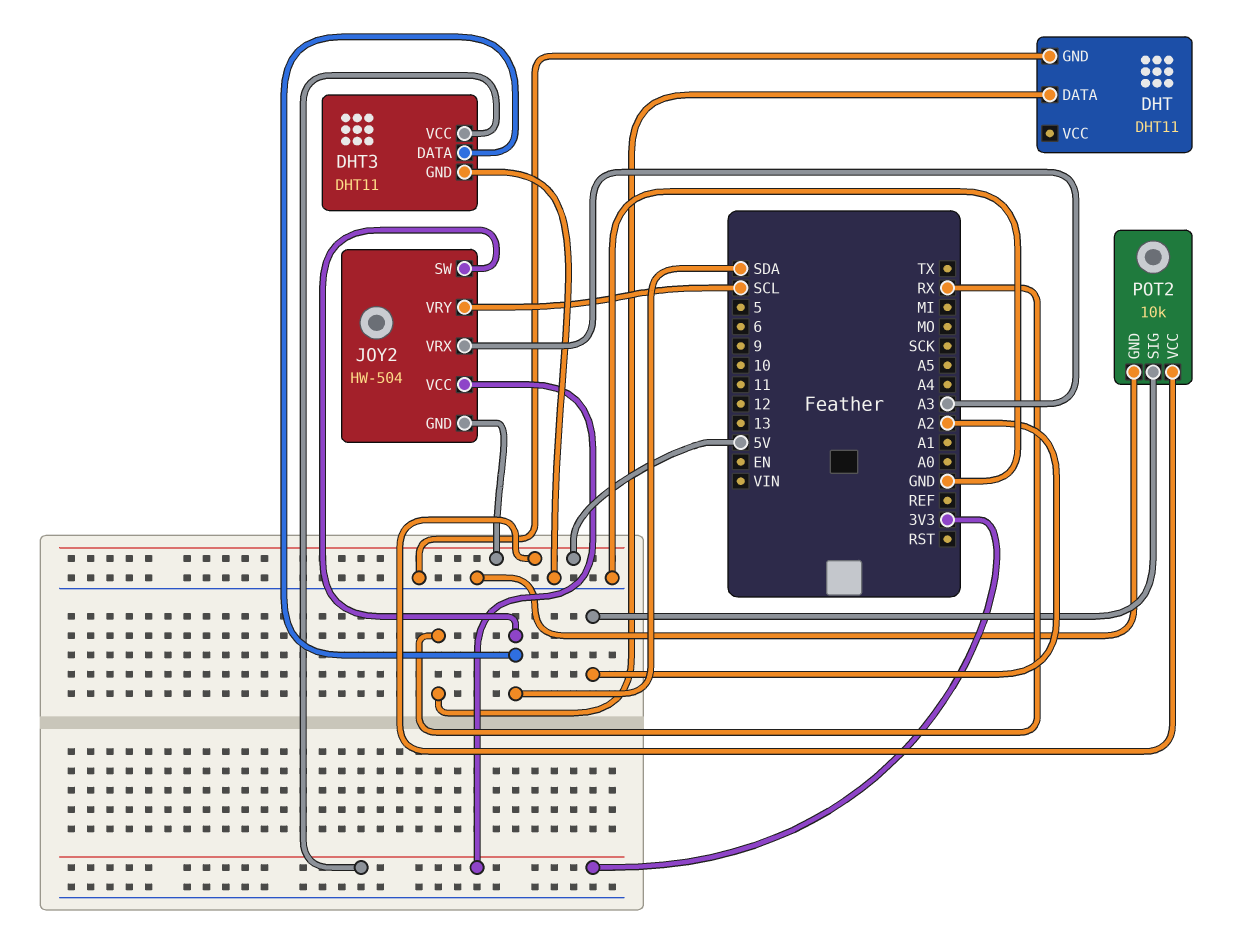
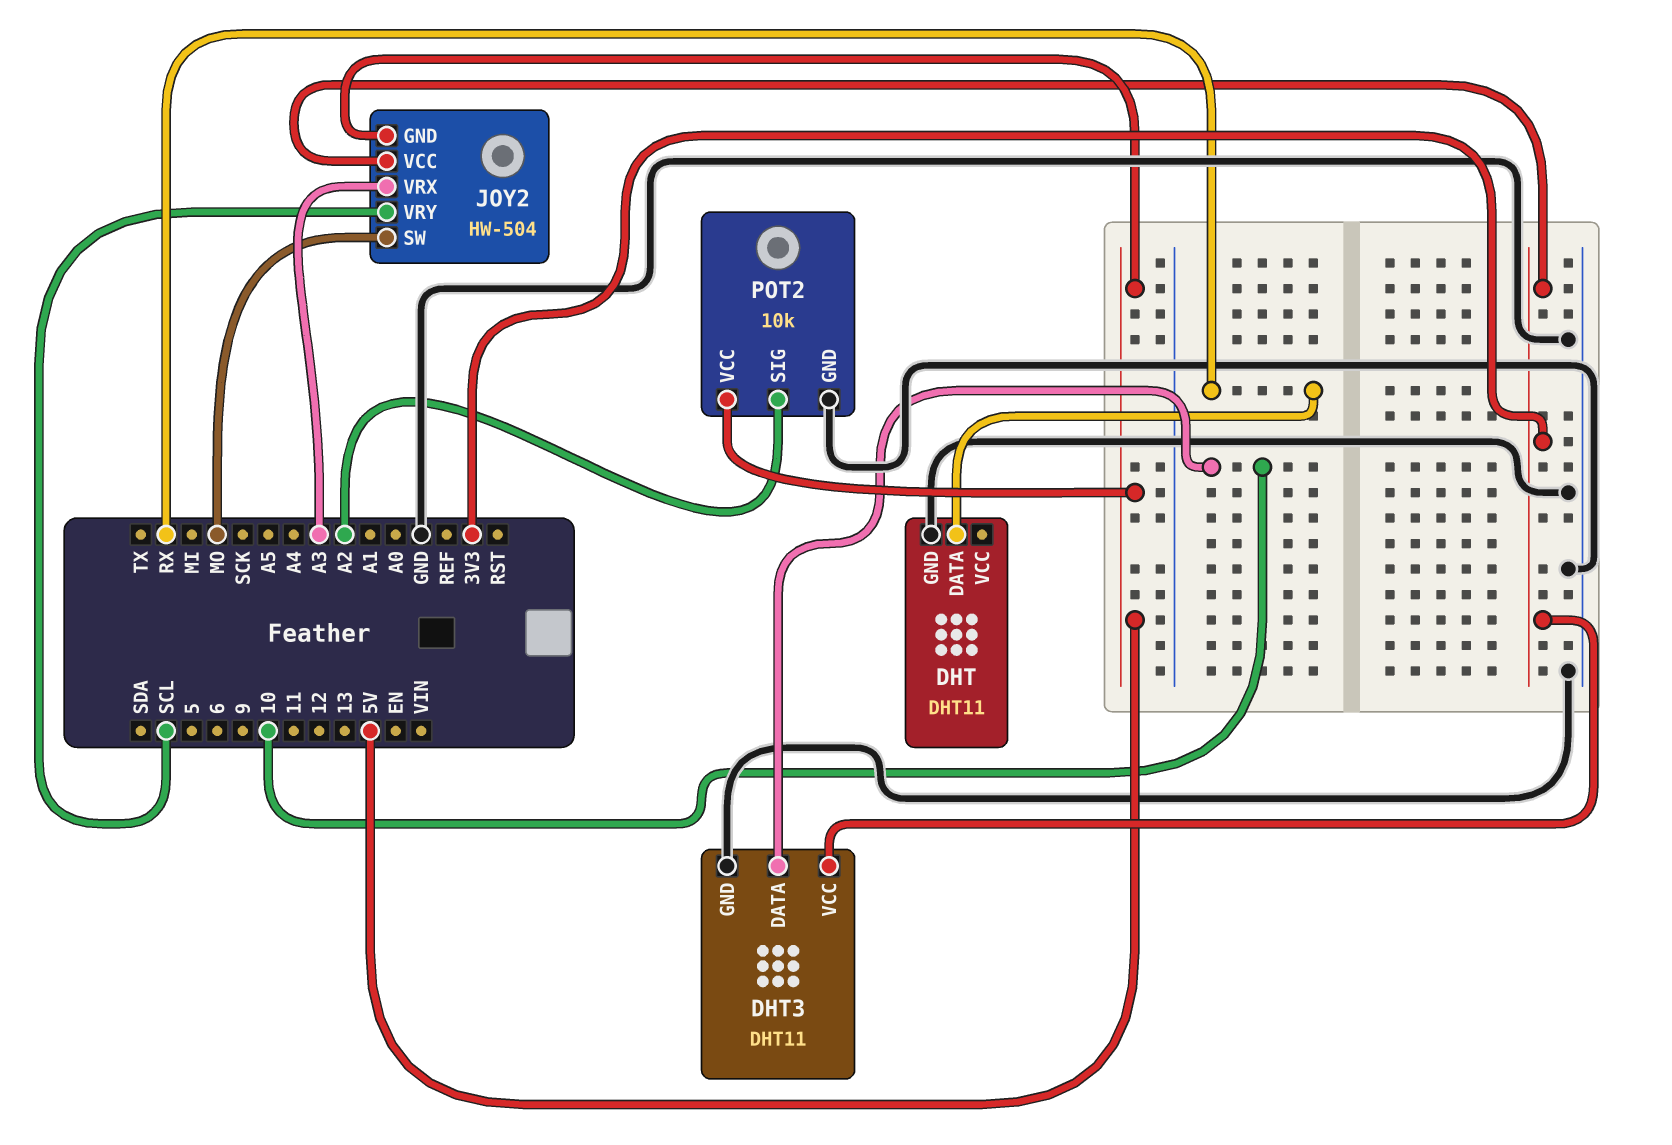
DHT3 pin DATA: SDA -> 10
JOY2 pin SW: SDA -> MO

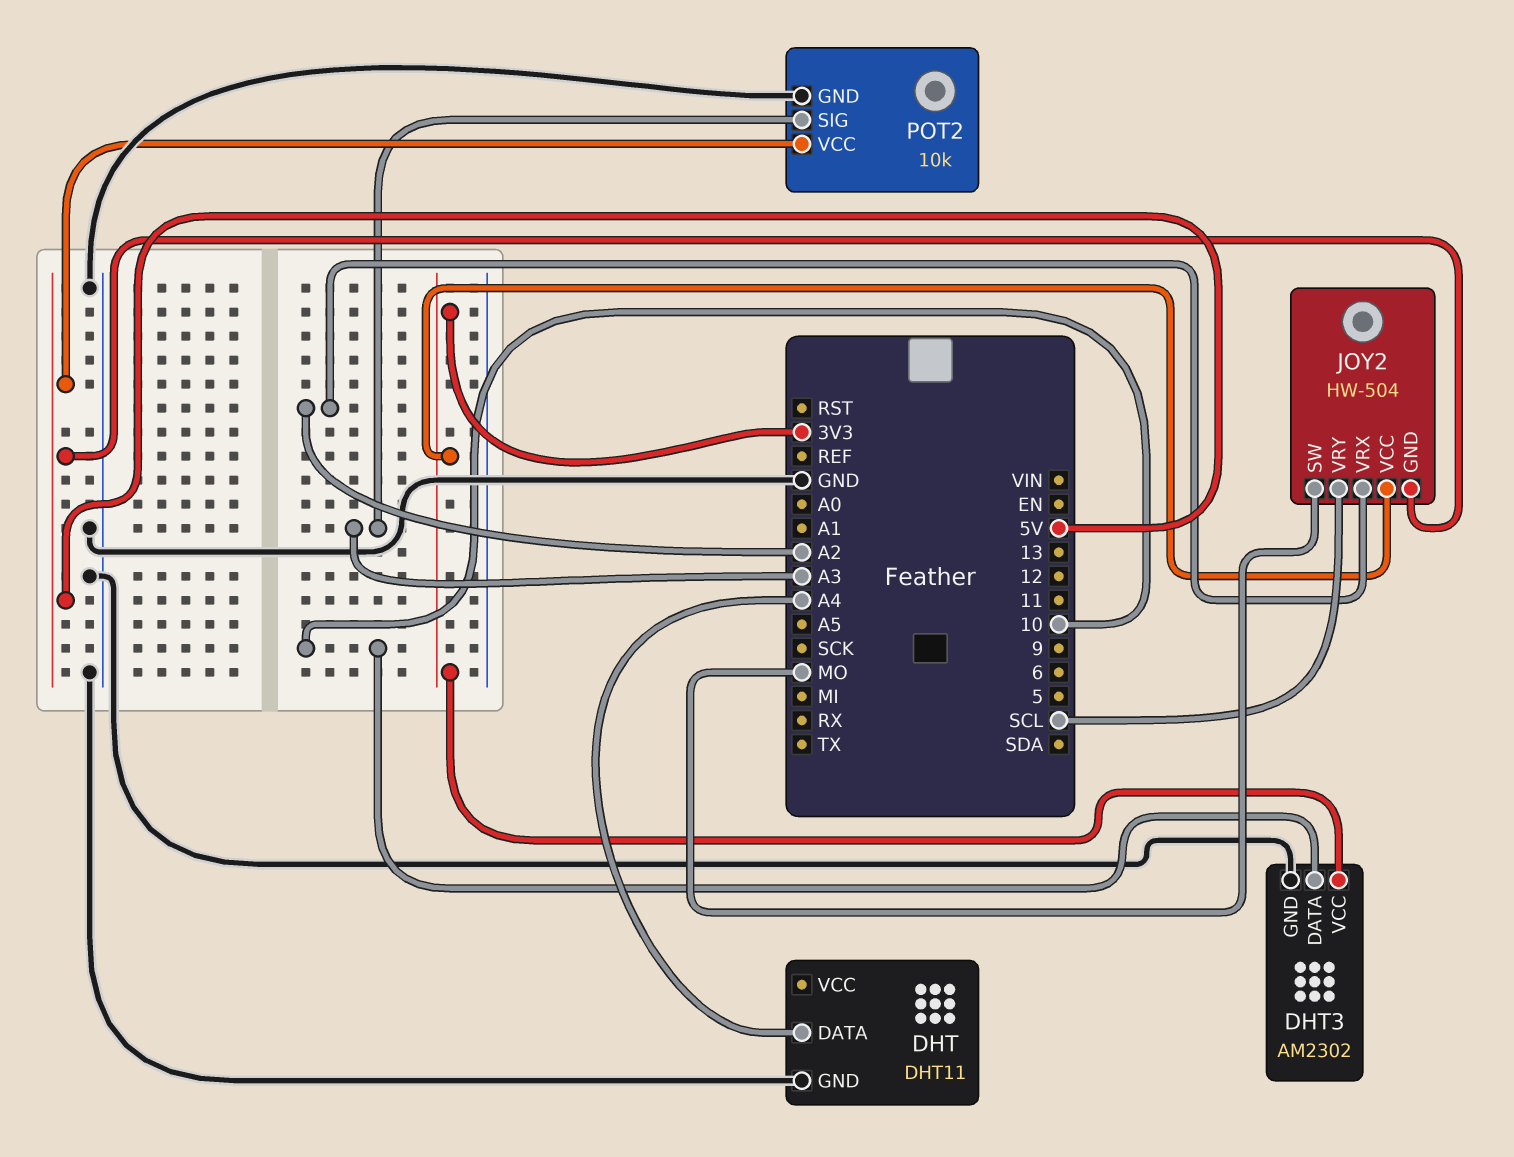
DHT pin DATA: RX -> A4
DHT3: DHT11 -> AM2302
JOY2 pin VRX: A3 -> A2
POT2 pin SIG: A2 -> A3

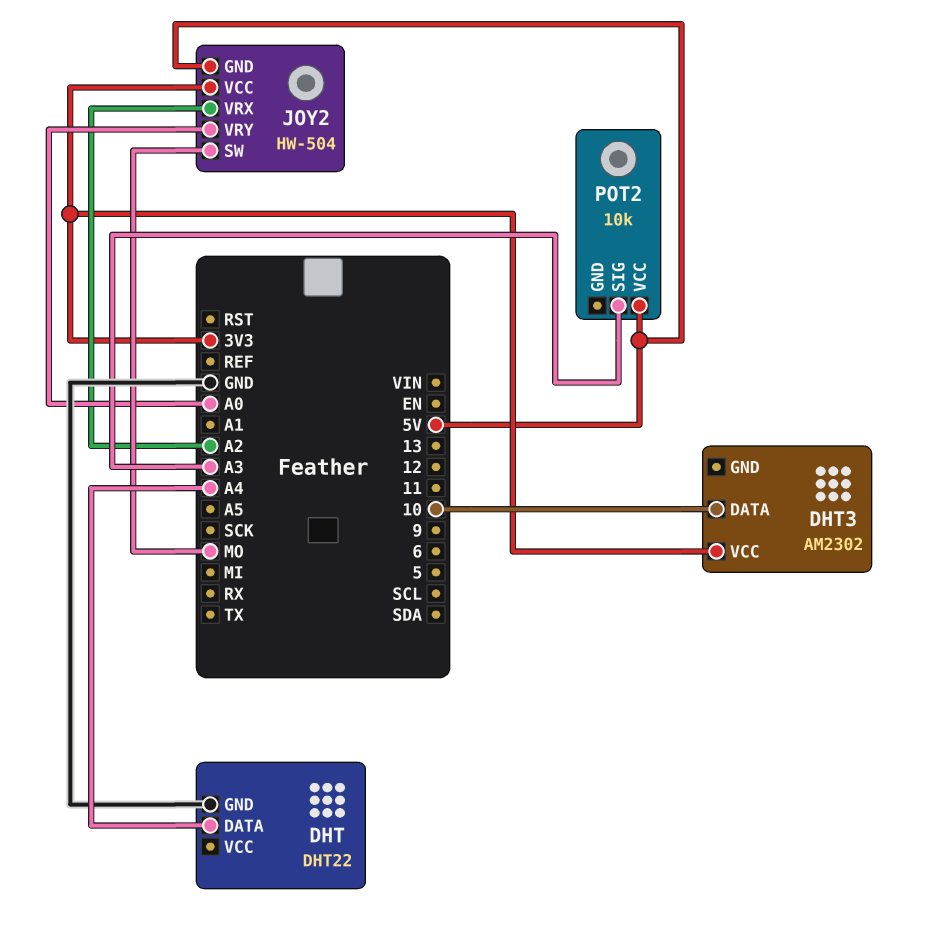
DHT: DHT11 -> DHT22
DHT3 pin GND: GND -> none
JOY2 pin VRY: SCL -> A0
POT2 pin GND: GND -> none

